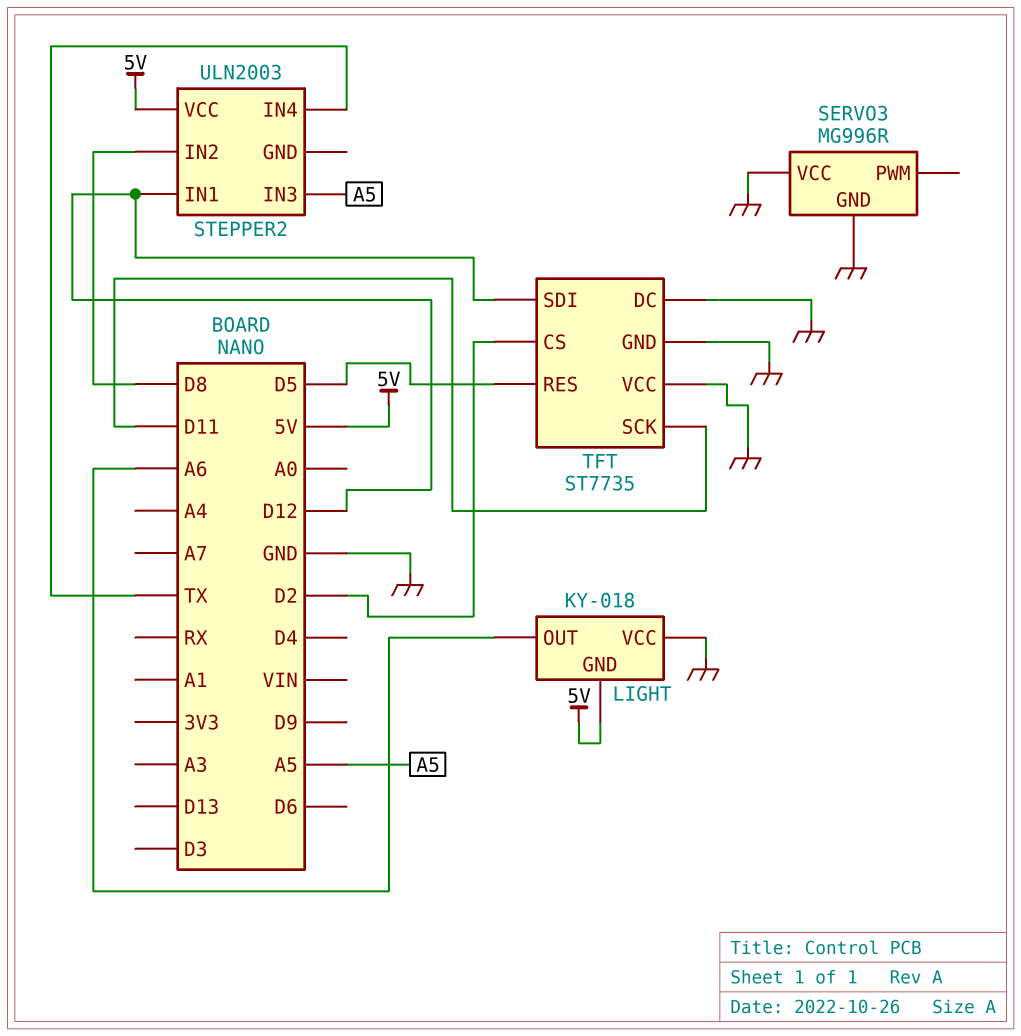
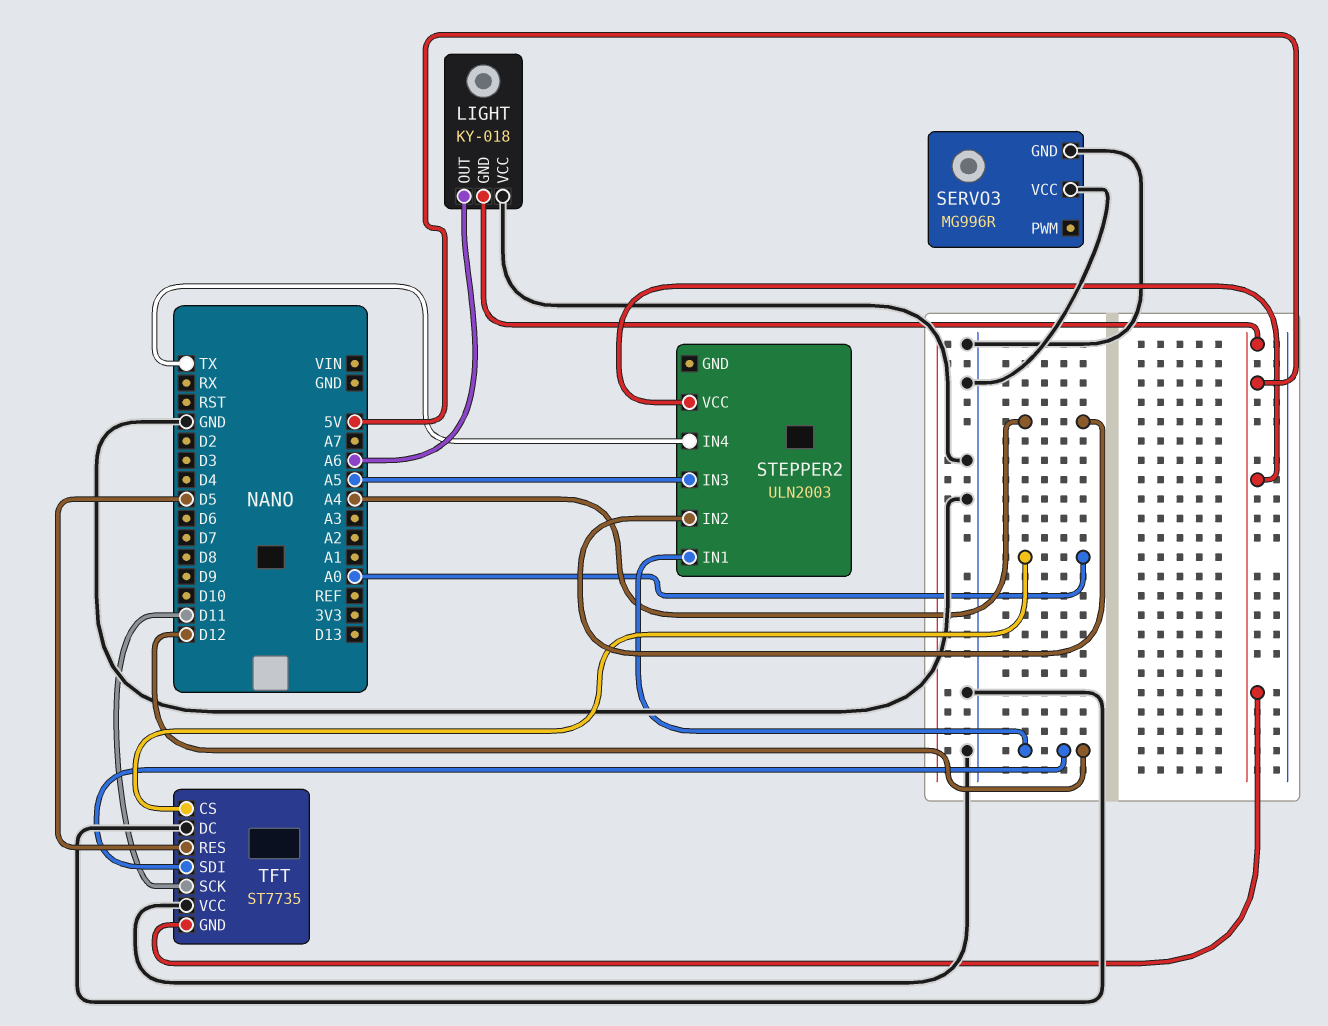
STEPPER2 pin IN2: D8 -> A4
TFT pin CS: D2 -> A0
TFT pin GND: GND -> 5V

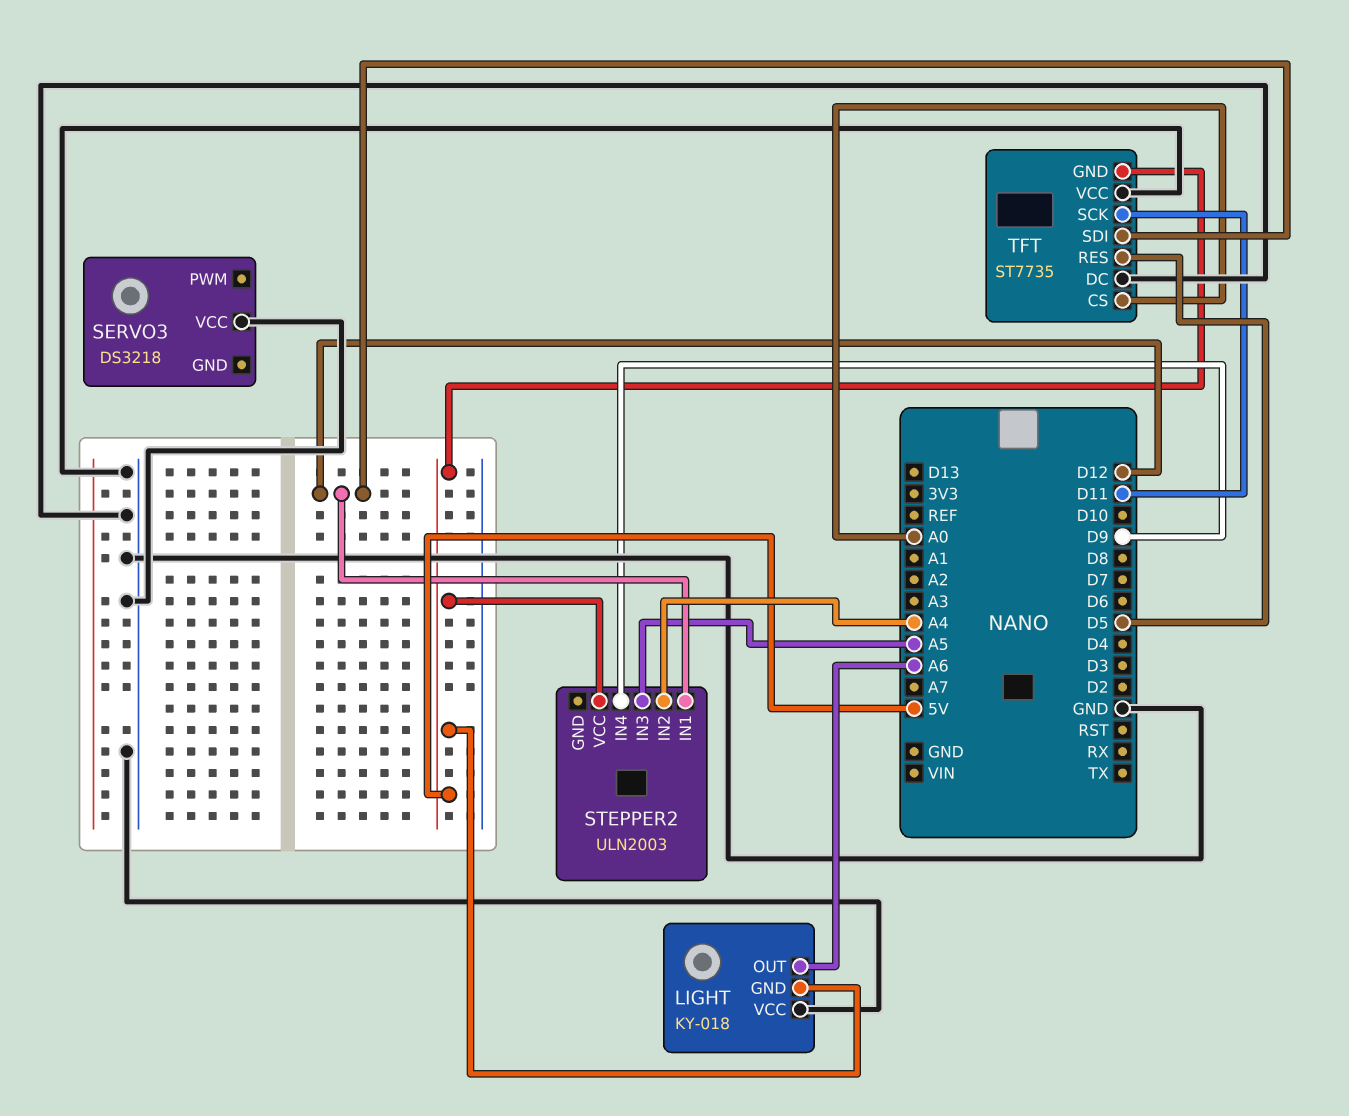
SERVO3: MG996R -> DS3218
SERVO3 pin GND: GND -> none
STEPPER2 pin IN4: TX -> D9

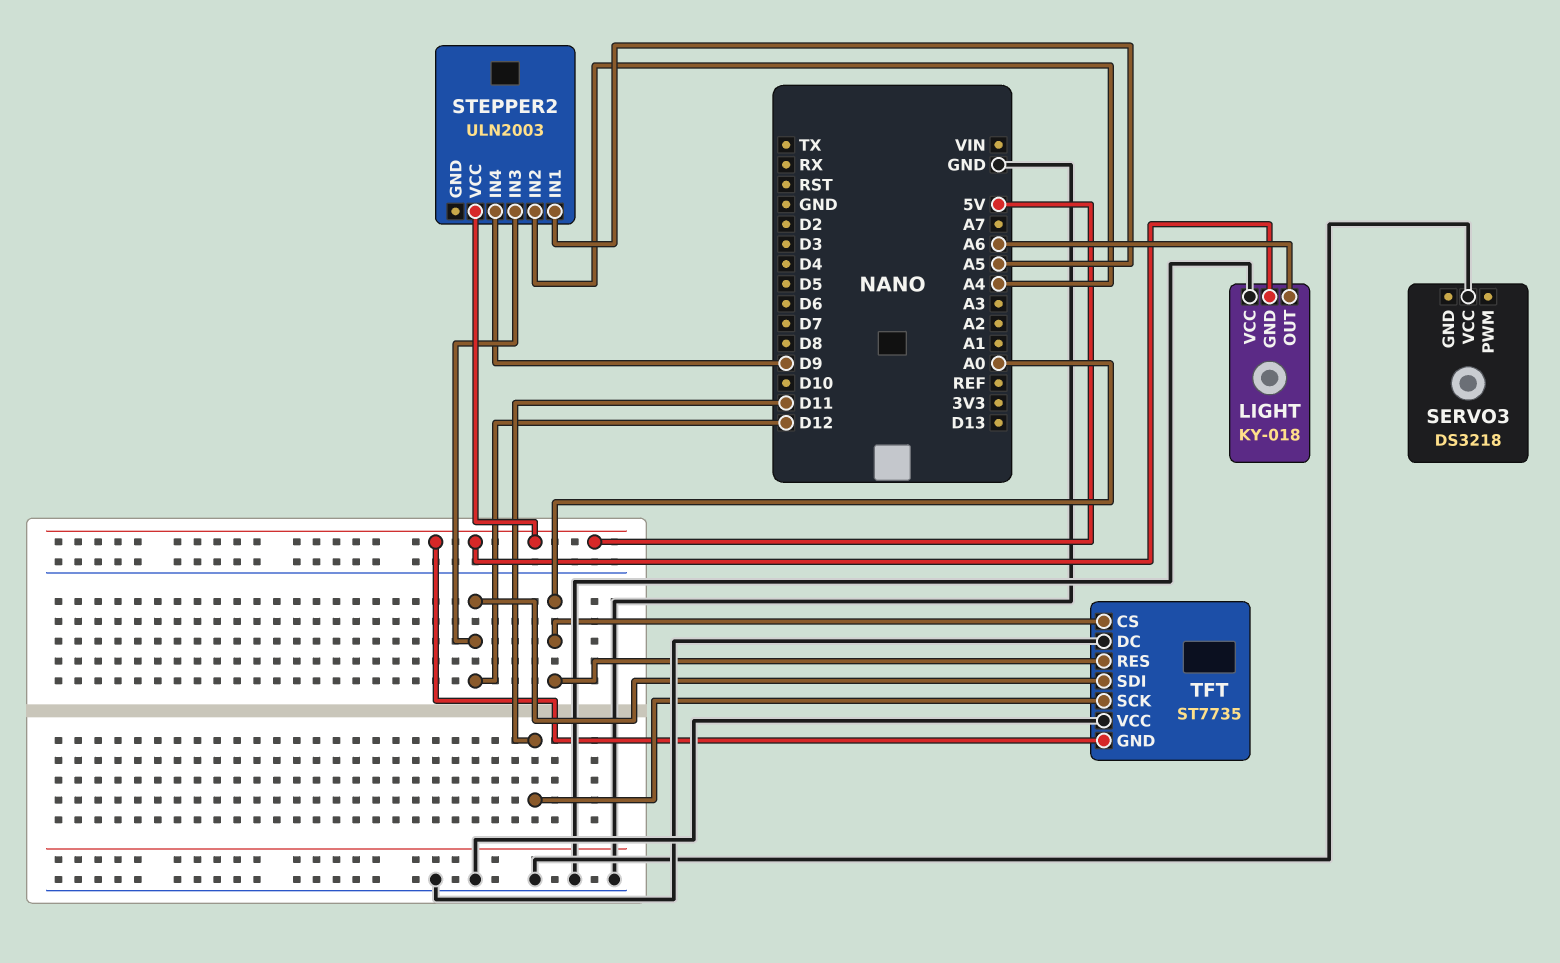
STEPPER2 pin IN1: D12 -> A5
STEPPER2 pin IN3: A5 -> D12
TFT pin RES: D5 -> A0

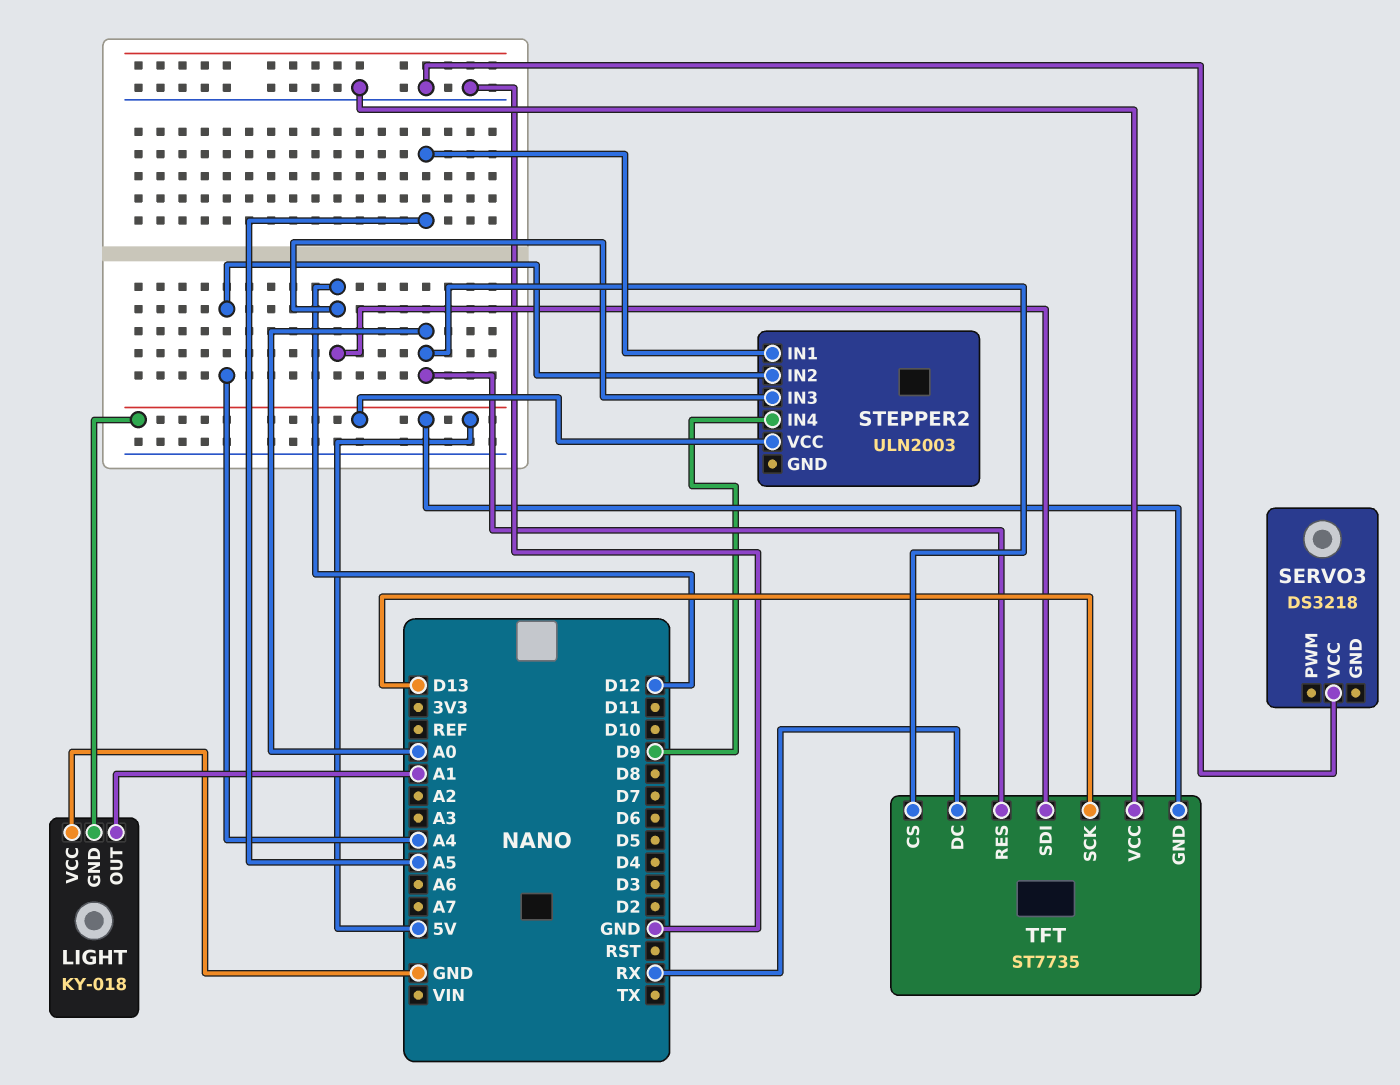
LIGHT pin OUT: A6 -> A1
TFT pin DC: GND -> RX
TFT pin SCK: D11 -> D13

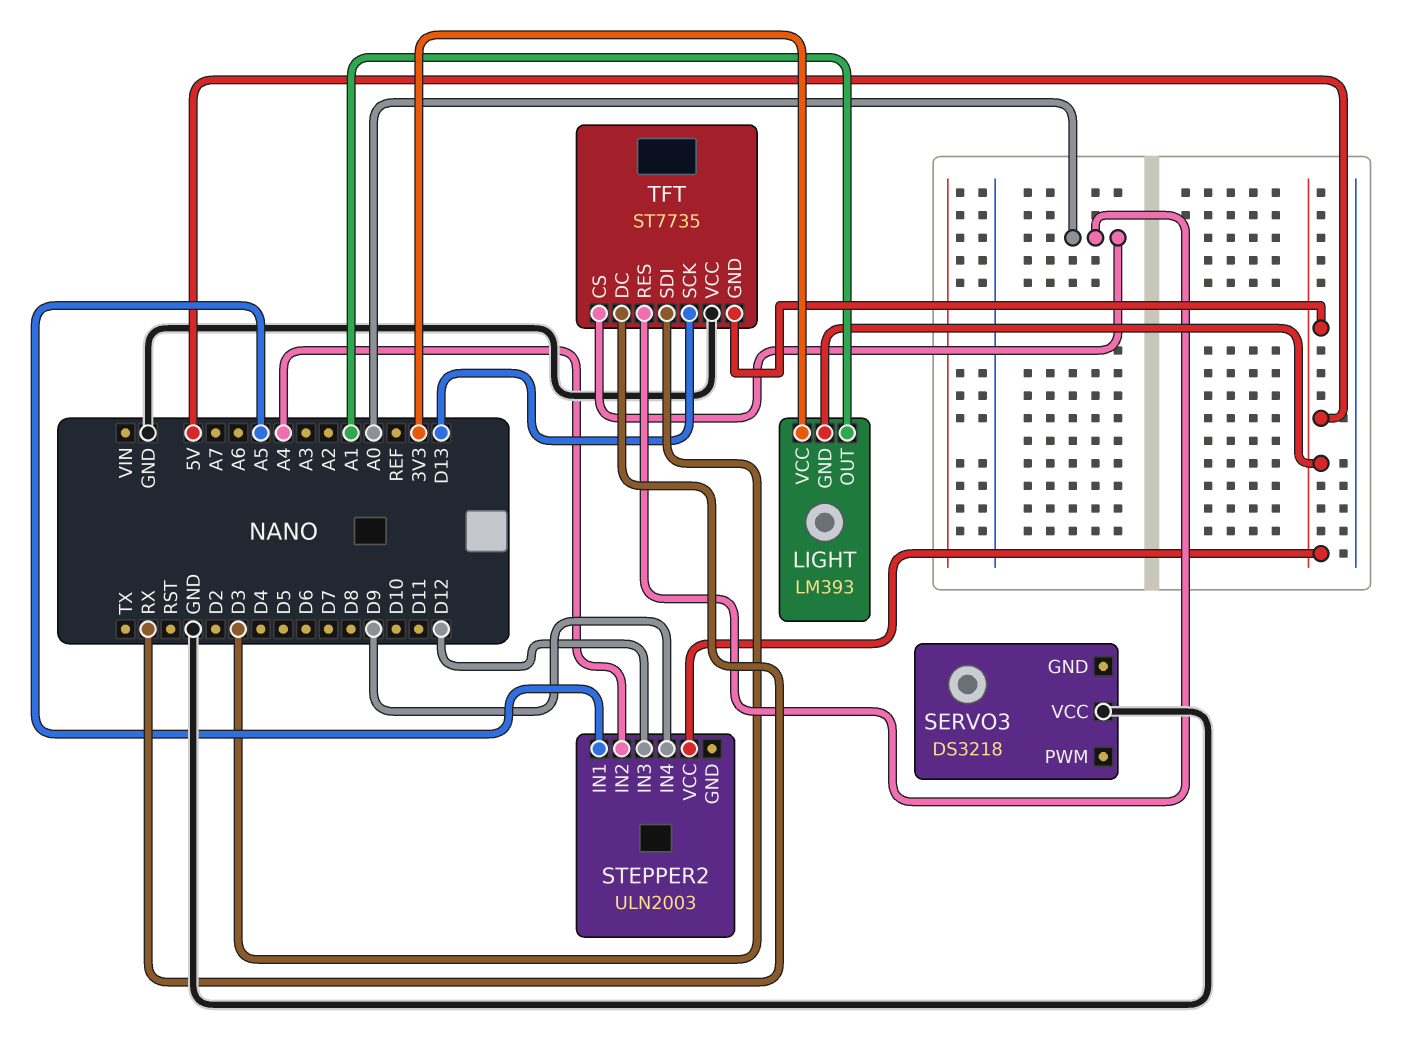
LIGHT: KY-018 -> LM393
LIGHT pin VCC: GND -> 3V3
TFT pin SDI: D12 -> D3

